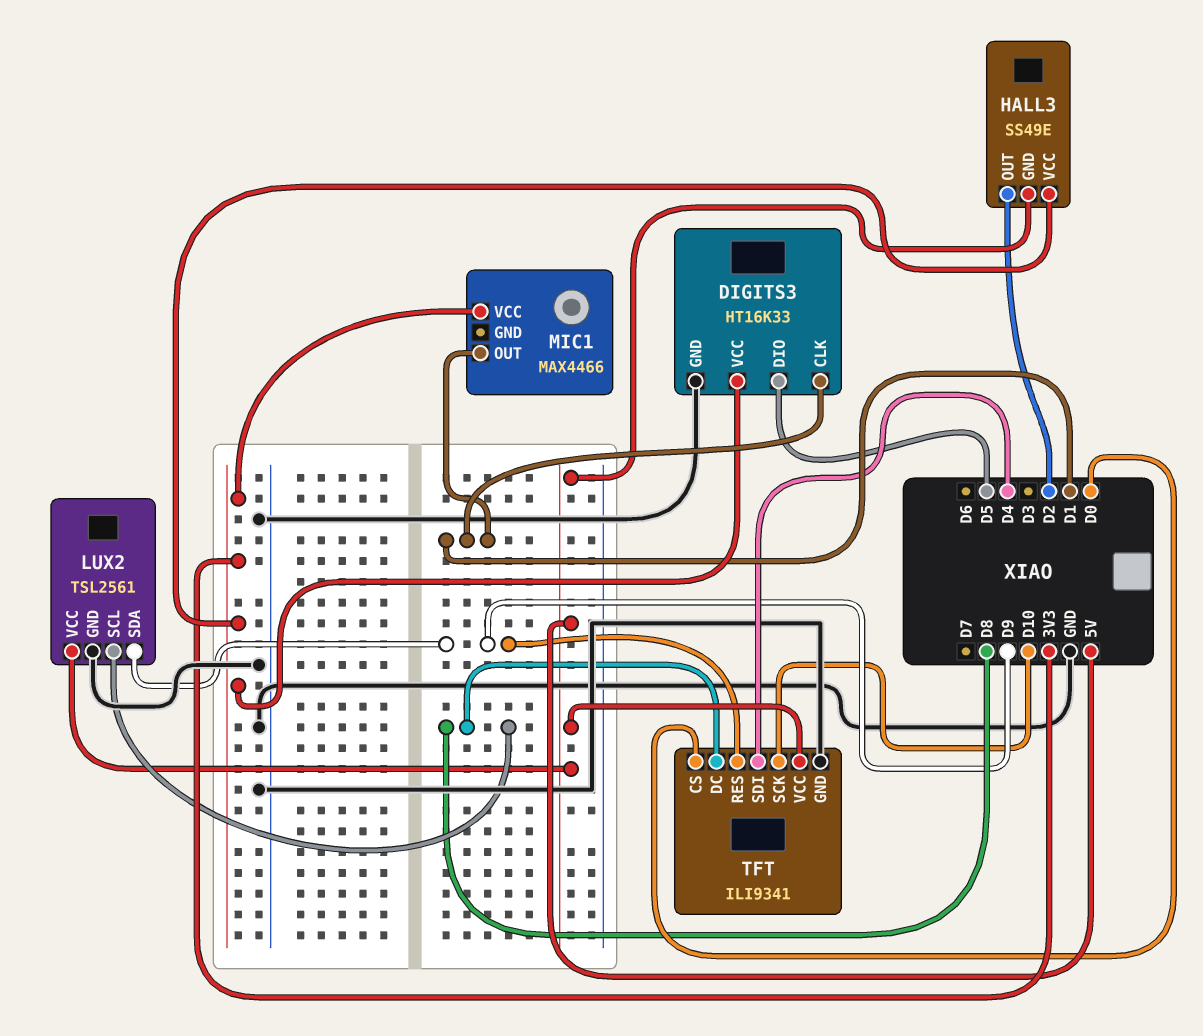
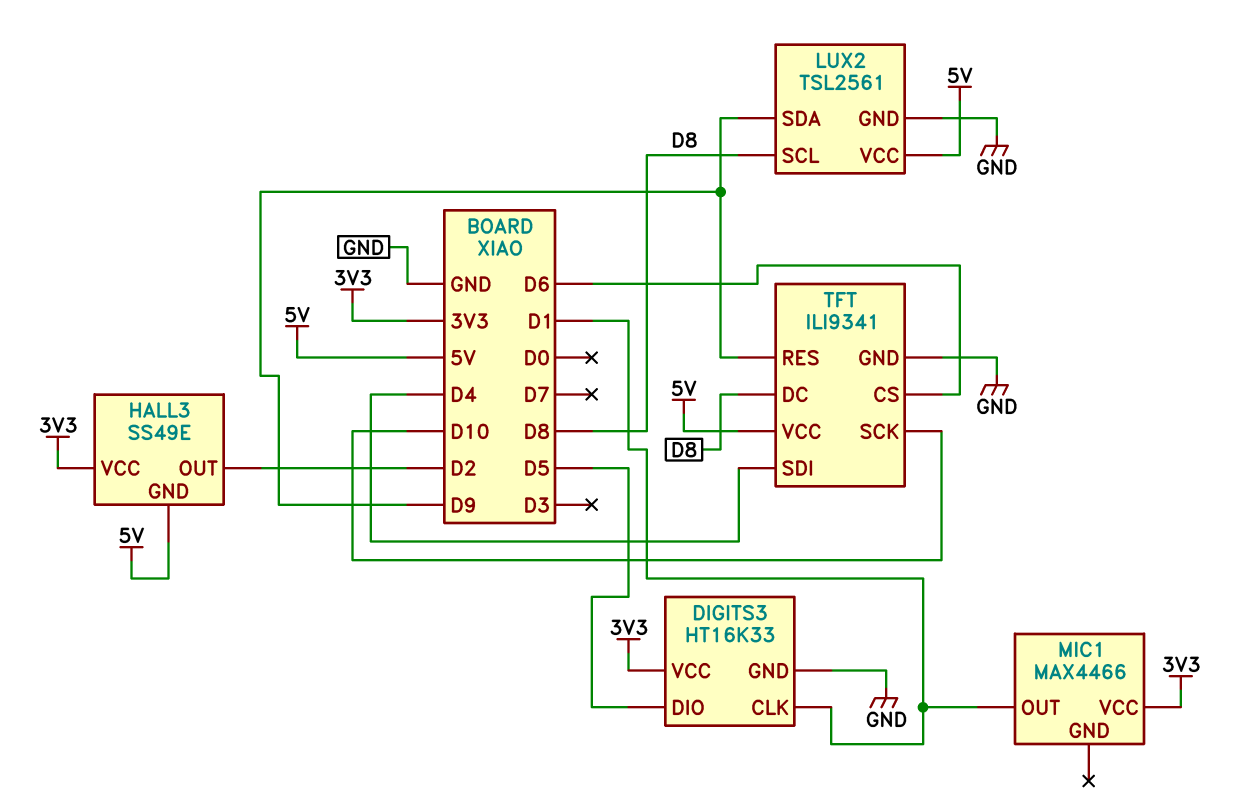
TFT pin CS: D0 -> D6

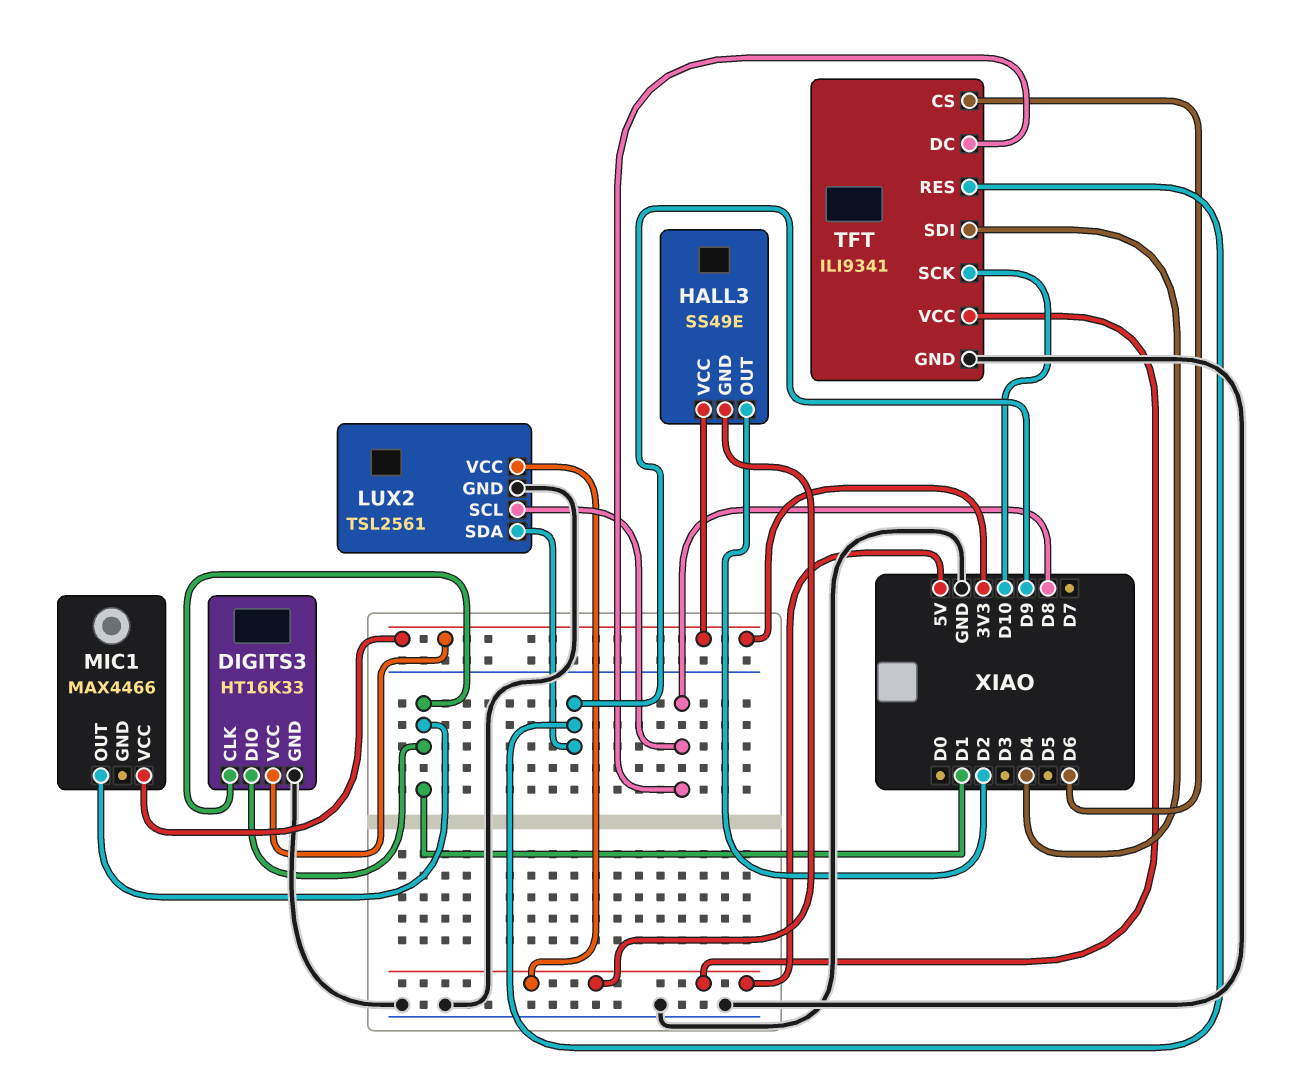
DIGITS3 pin DIO: D5 -> D1

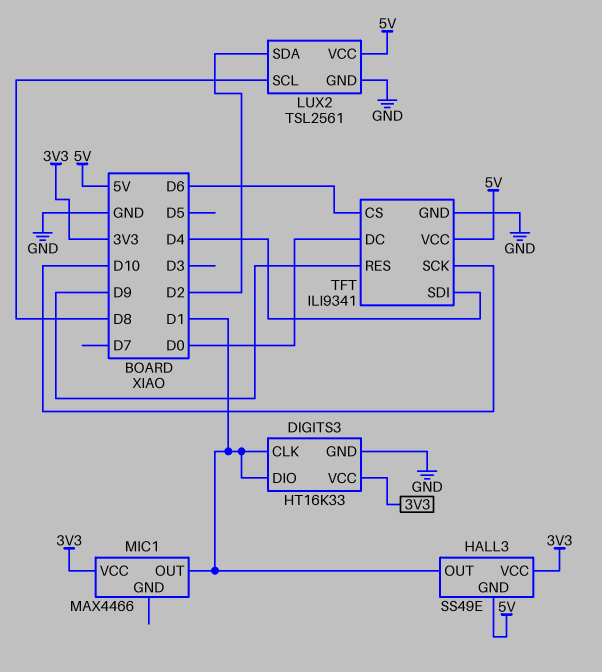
HALL3 pin OUT: D2 -> D1
LUX2 pin SDA: D9 -> D2
TFT pin DC: D8 -> D0

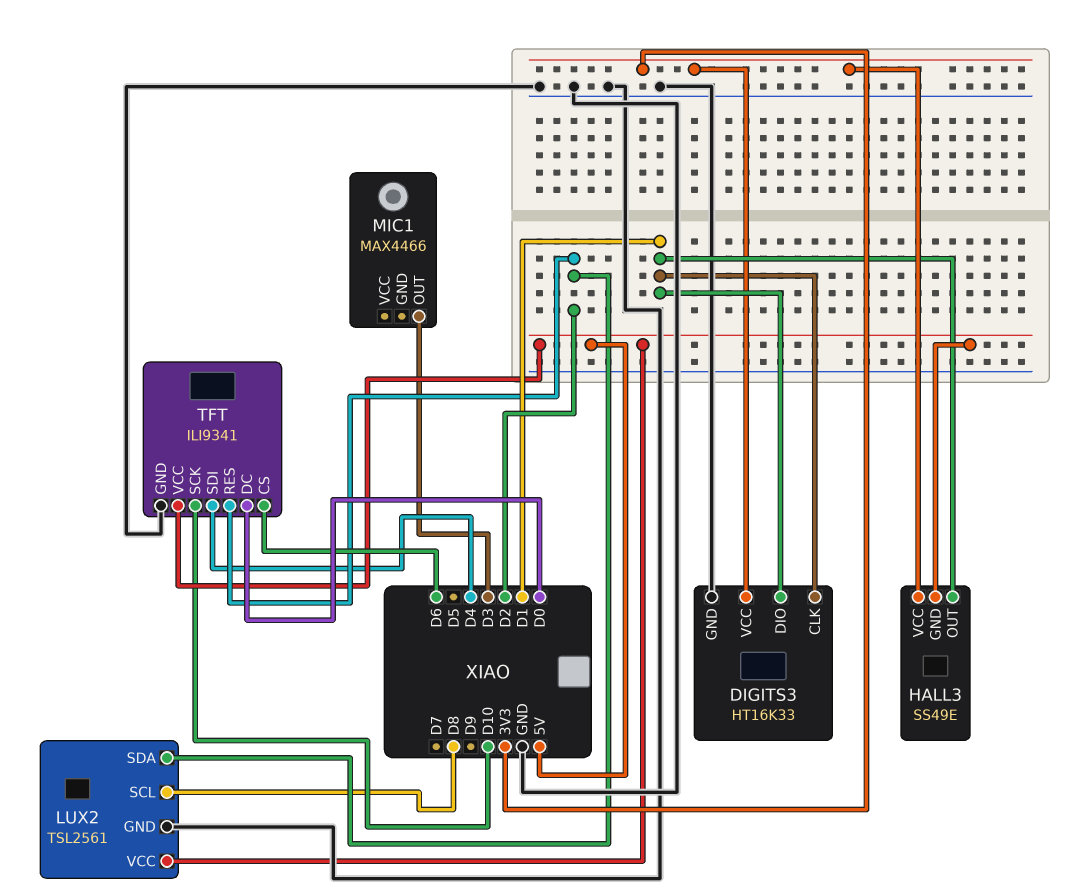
MIC1 pin OUT: D1 -> D3
MIC1 pin VCC: 3V3 -> none
TFT pin RES: D9 -> D2

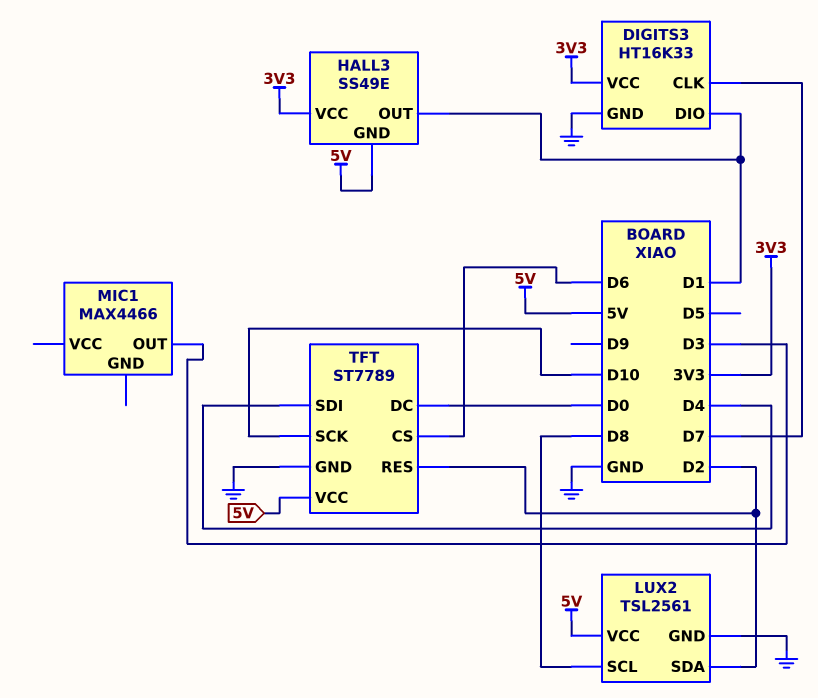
DIGITS3 pin CLK: D1 -> D7
TFT: ILI9341 -> ST7789

